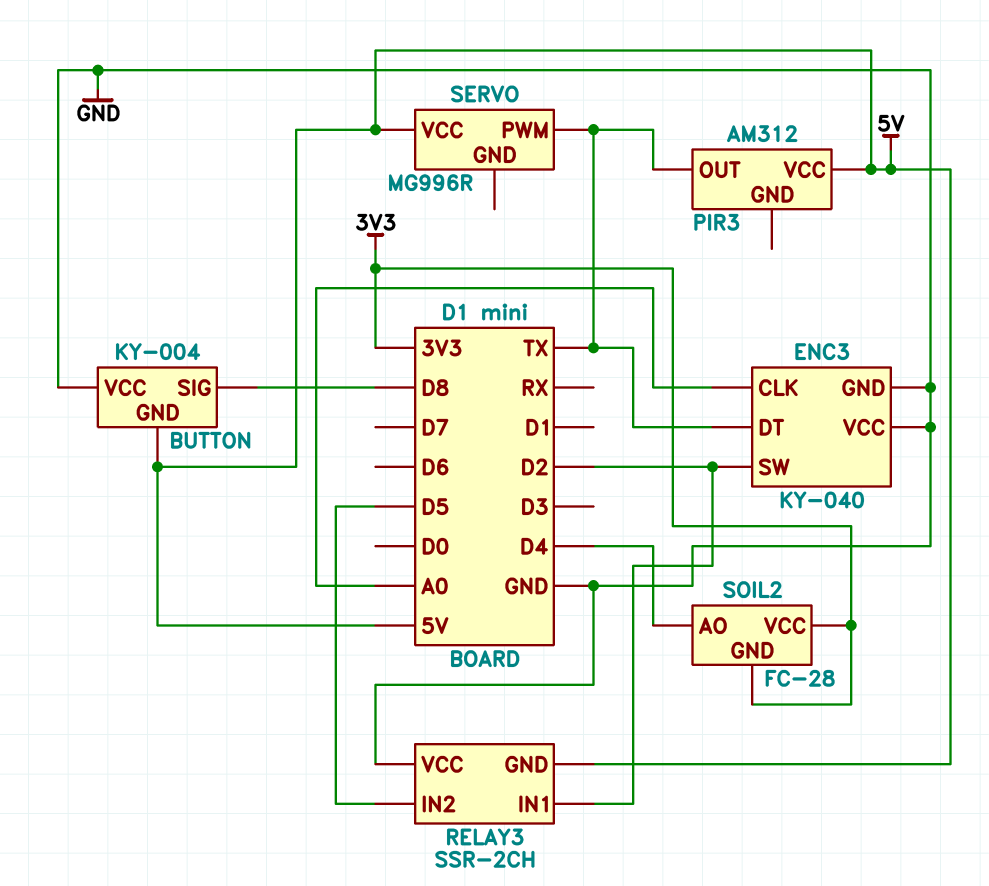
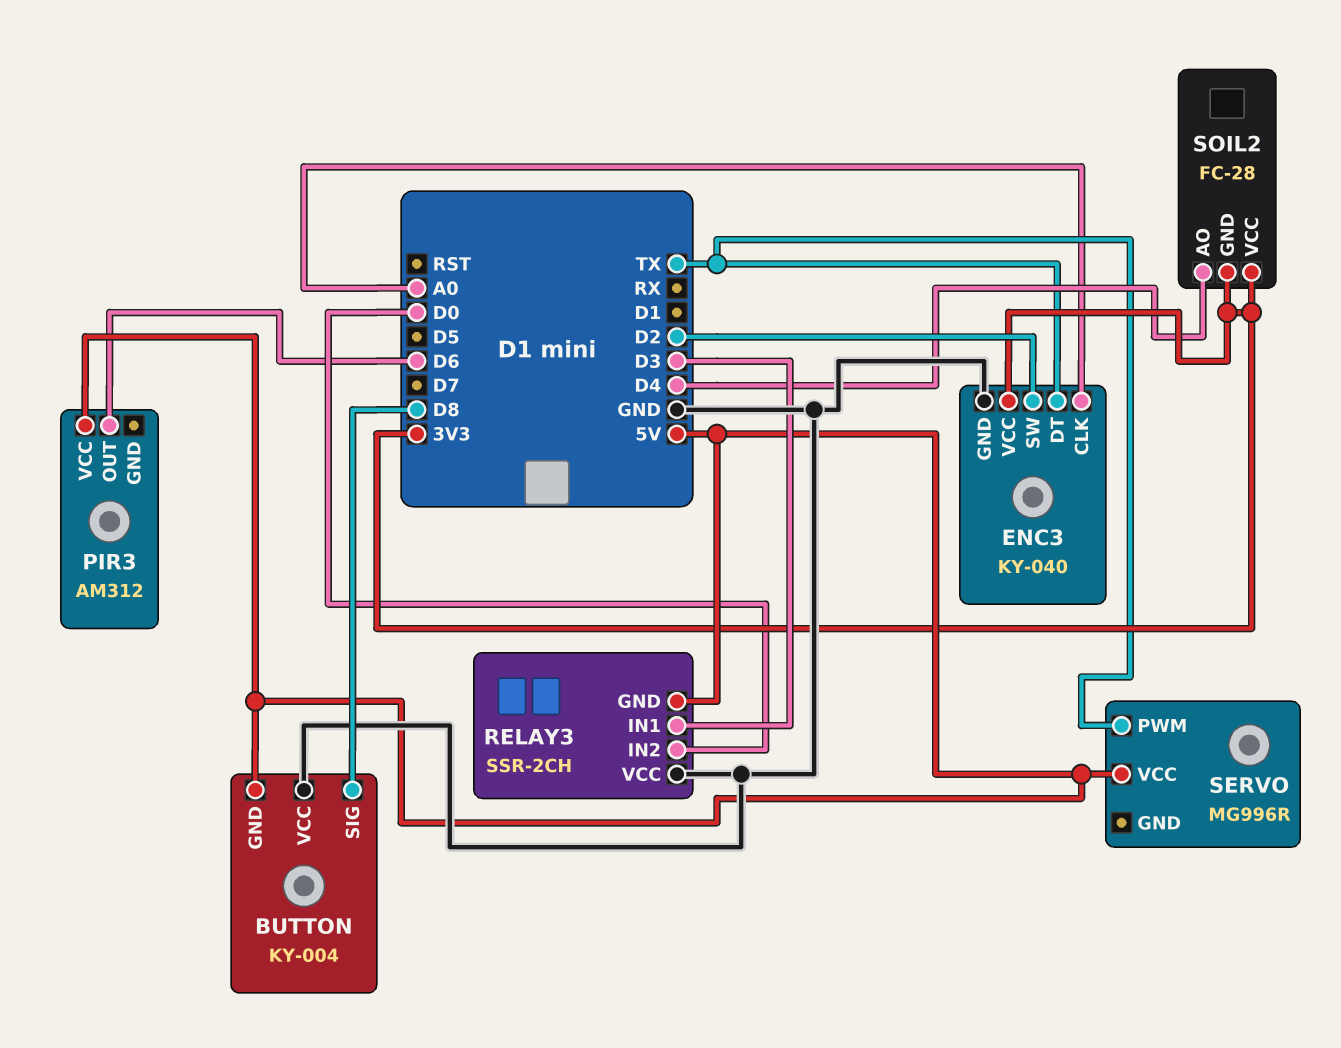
ENC3 pin VCC: GND -> 3V3
PIR3 pin OUT: TX -> D6
RELAY3 pin IN1: D2 -> D3
RELAY3 pin IN2: D5 -> D0

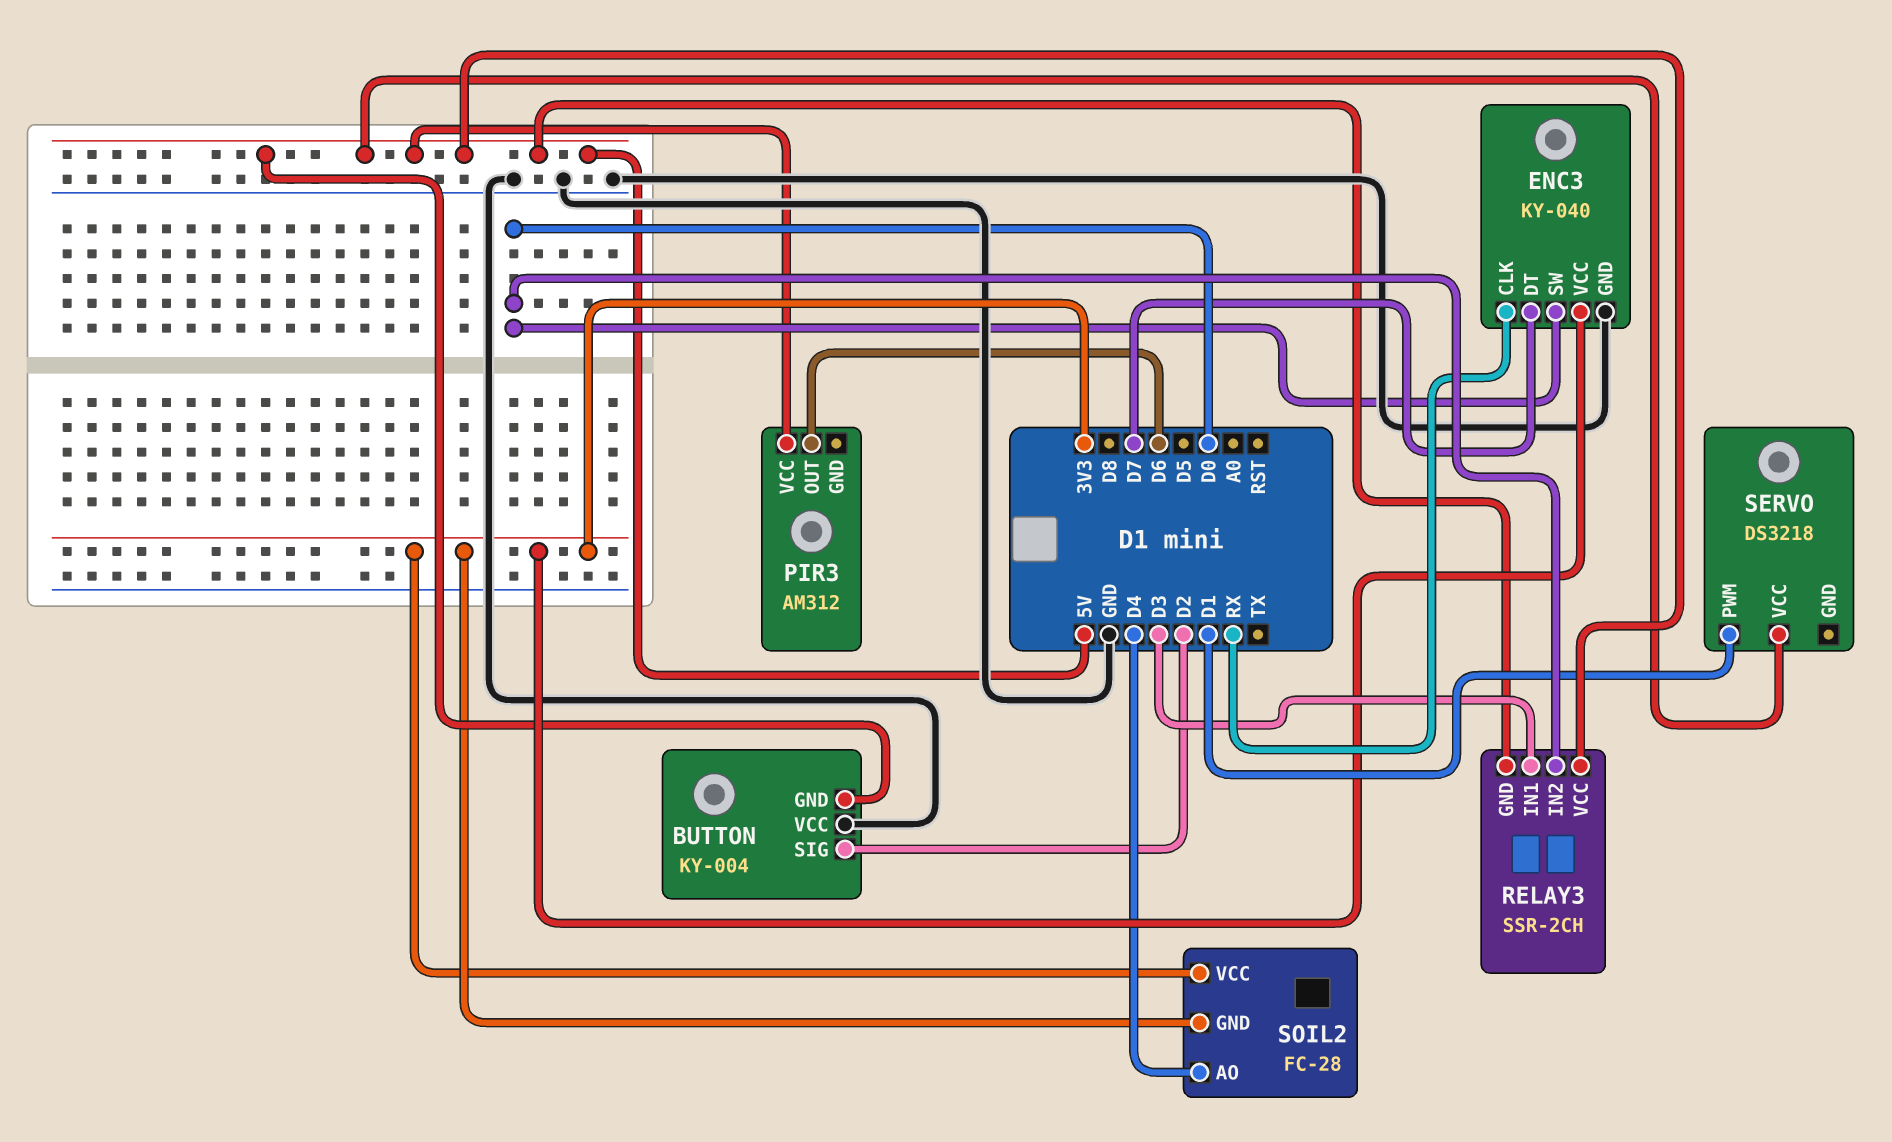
BUTTON pin SIG: D8 -> D2
ENC3 pin CLK: A0 -> RX
ENC3 pin DT: TX -> D7
ENC3 pin SW: D2 -> D0
RELAY3 pin VCC: GND -> 5V
SERVO: MG996R -> DS3218
SERVO pin PWM: TX -> D1

